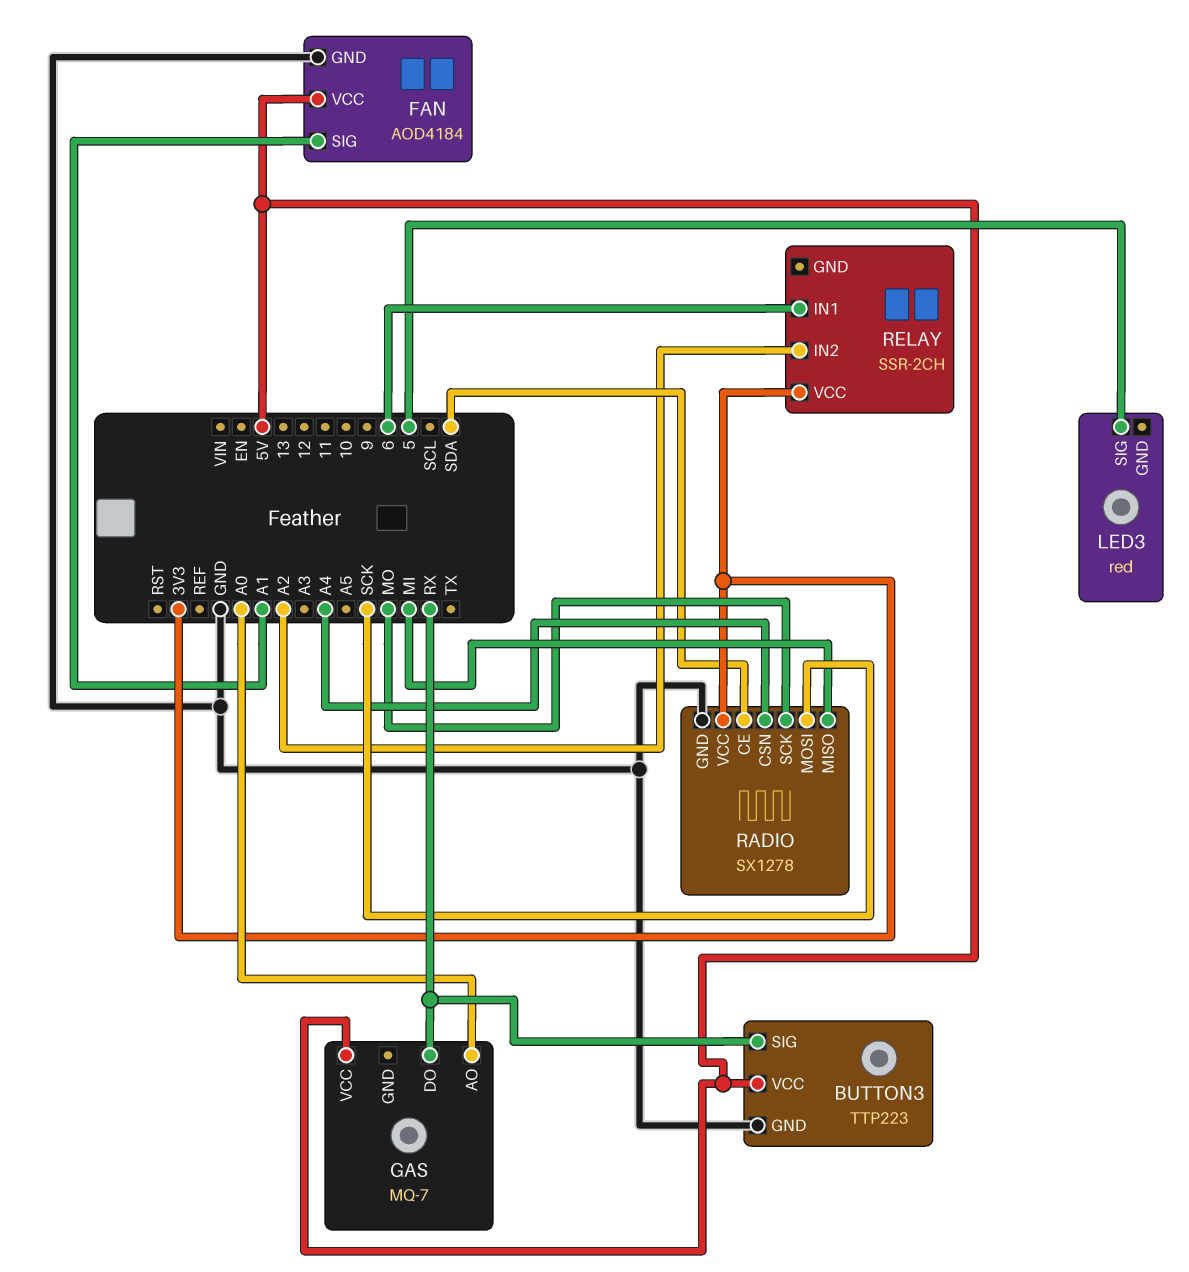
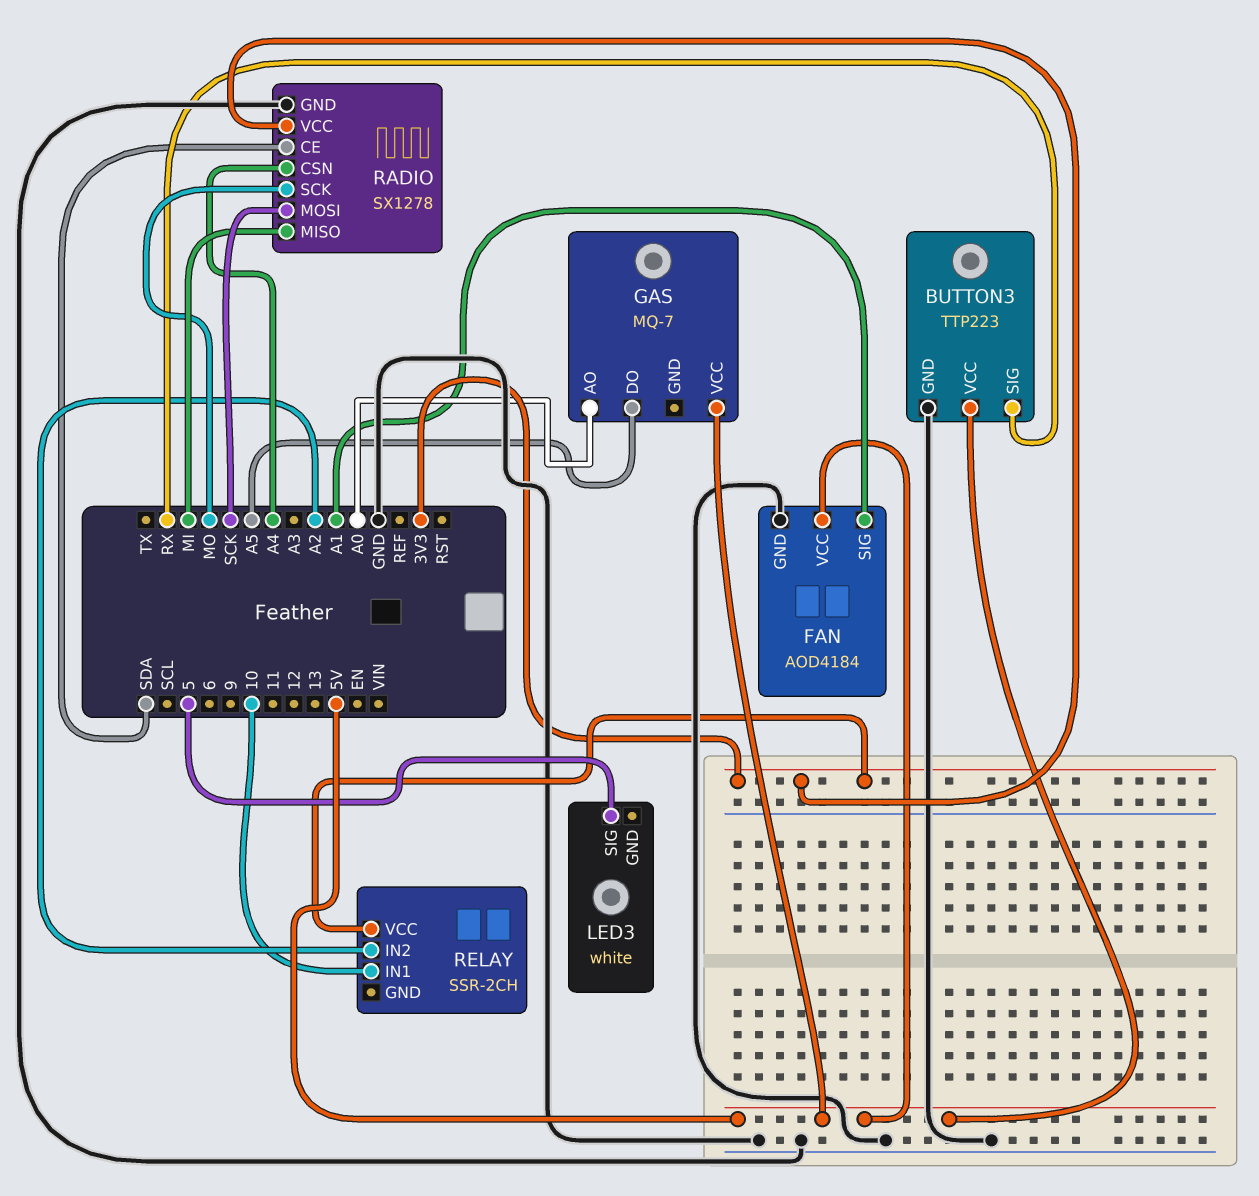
GAS pin DO: RX -> A5
LED3: red -> white
RELAY pin IN1: 6 -> 10

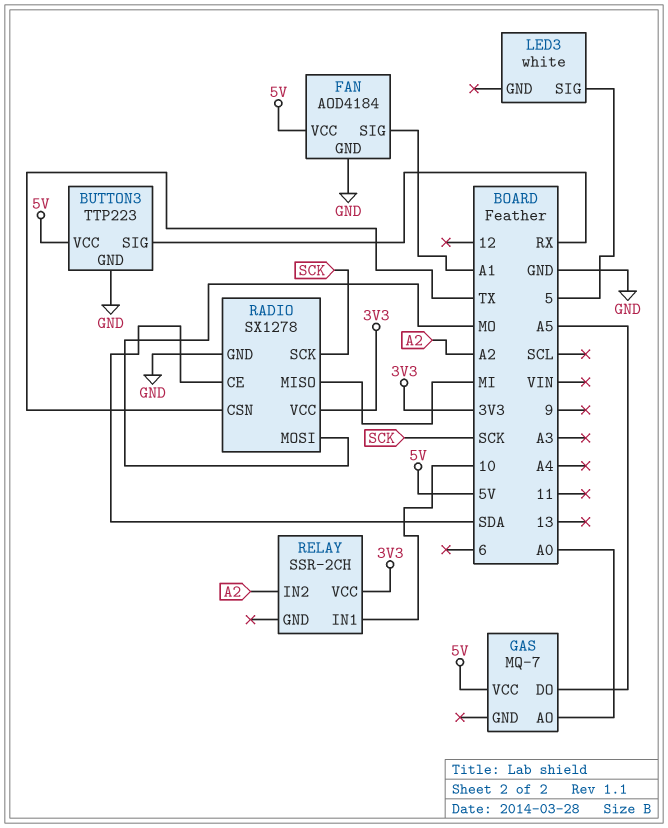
RADIO pin CSN: A4 -> TX
RADIO pin MOSI: SCK -> MO
RADIO pin SCK: MO -> SCK

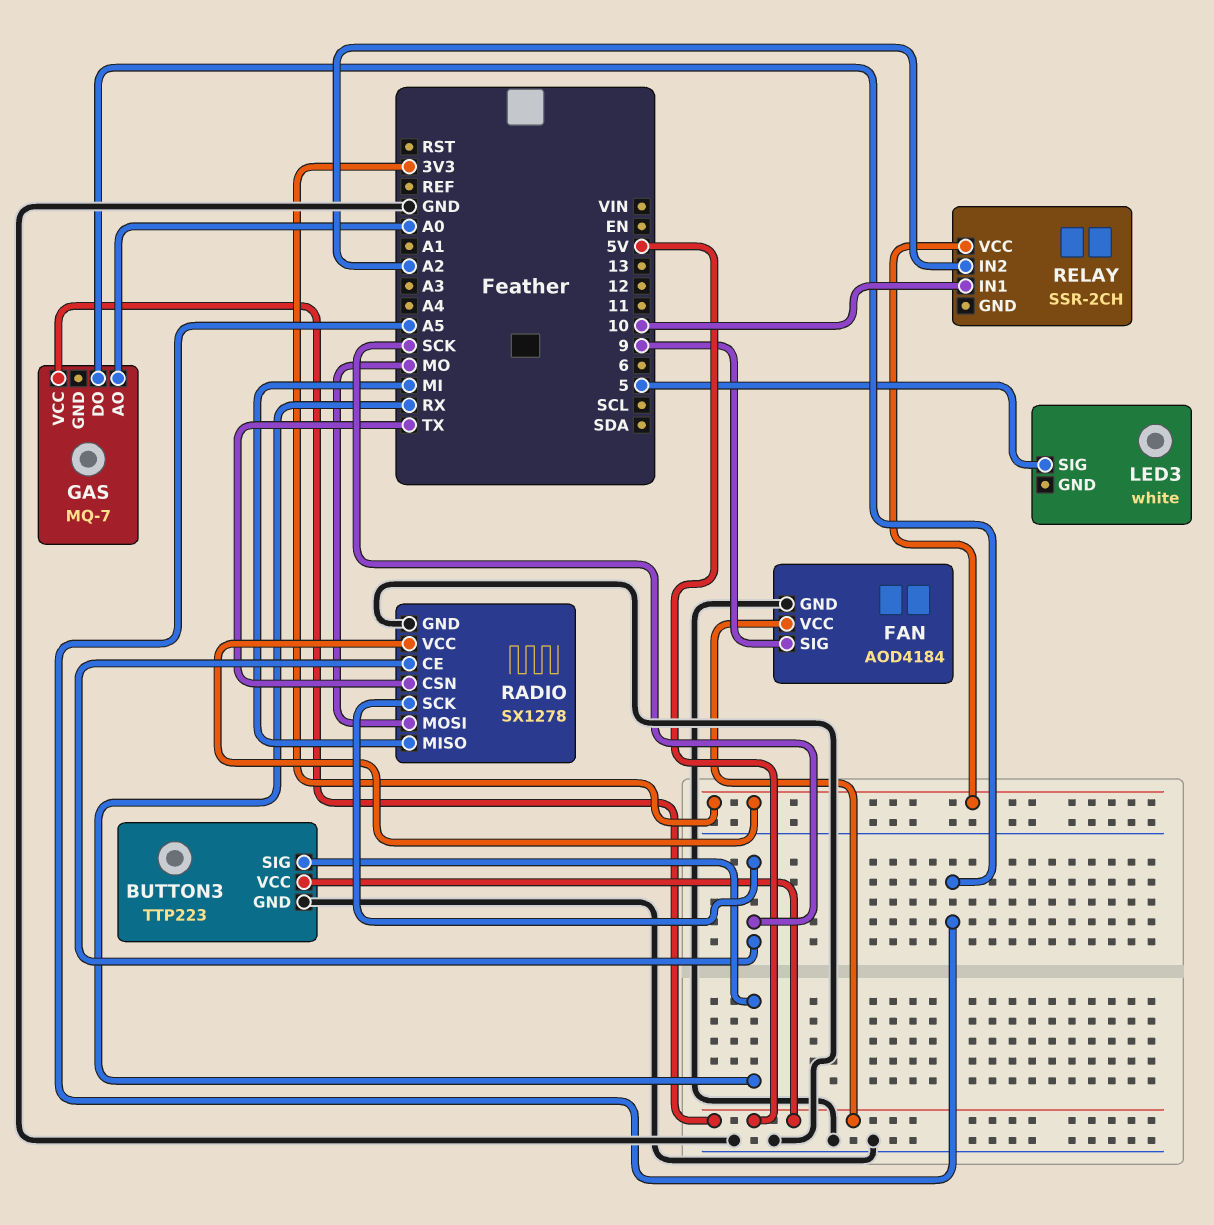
FAN pin SIG: A1 -> 9
RADIO pin CE: SDA -> SCK

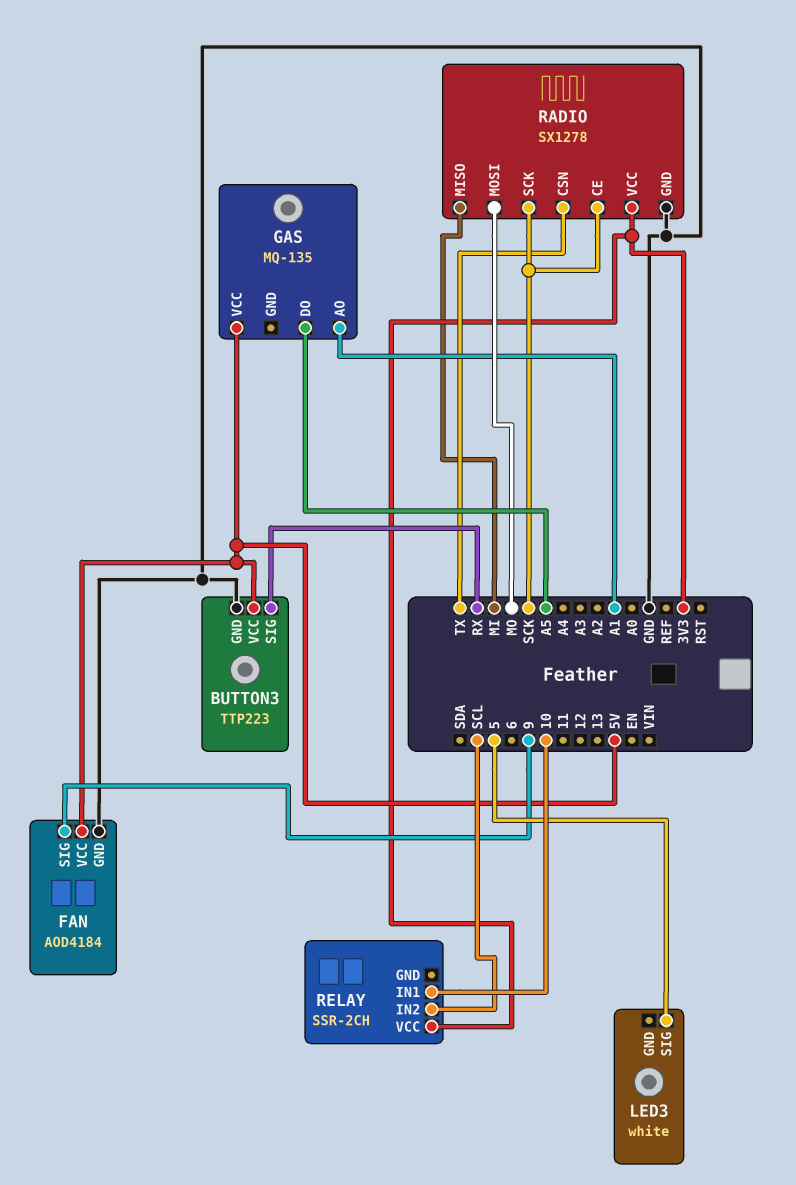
GAS: MQ-7 -> MQ-135
GAS pin AO: A0 -> A1
RELAY pin IN2: A2 -> SCL

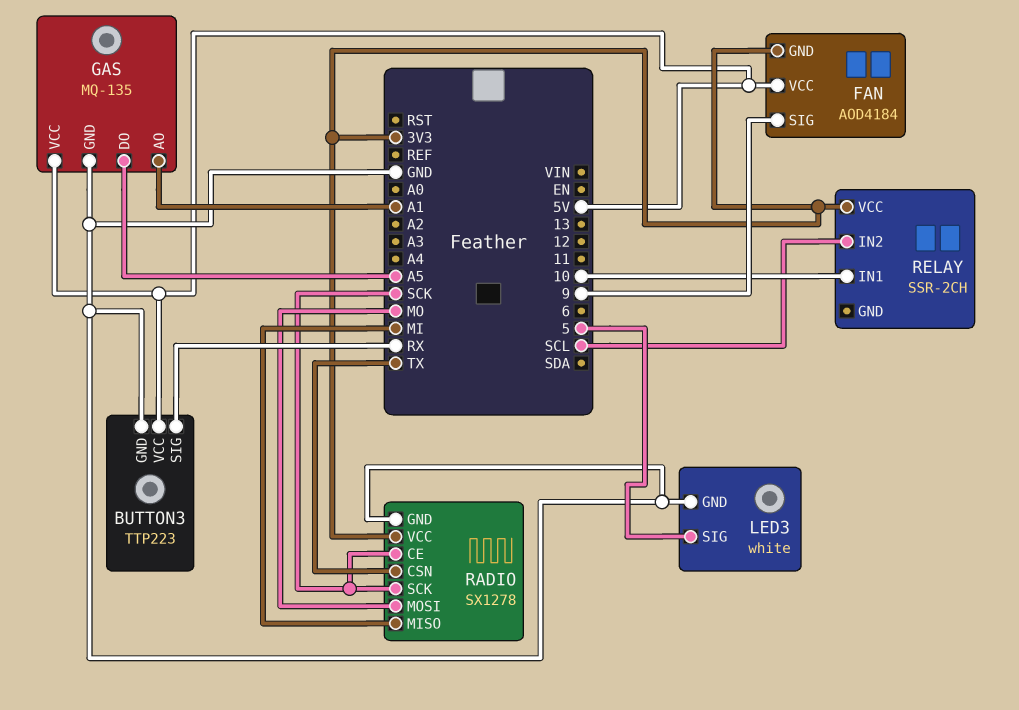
FAN pin GND: GND -> 3V3
GAS pin GND: none -> GND
LED3 pin GND: none -> GND

